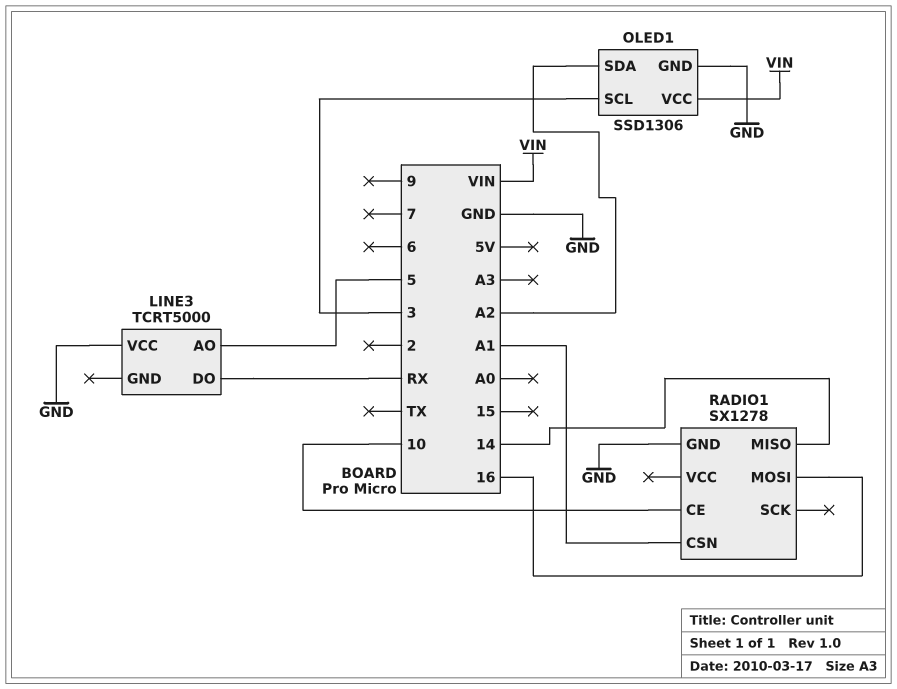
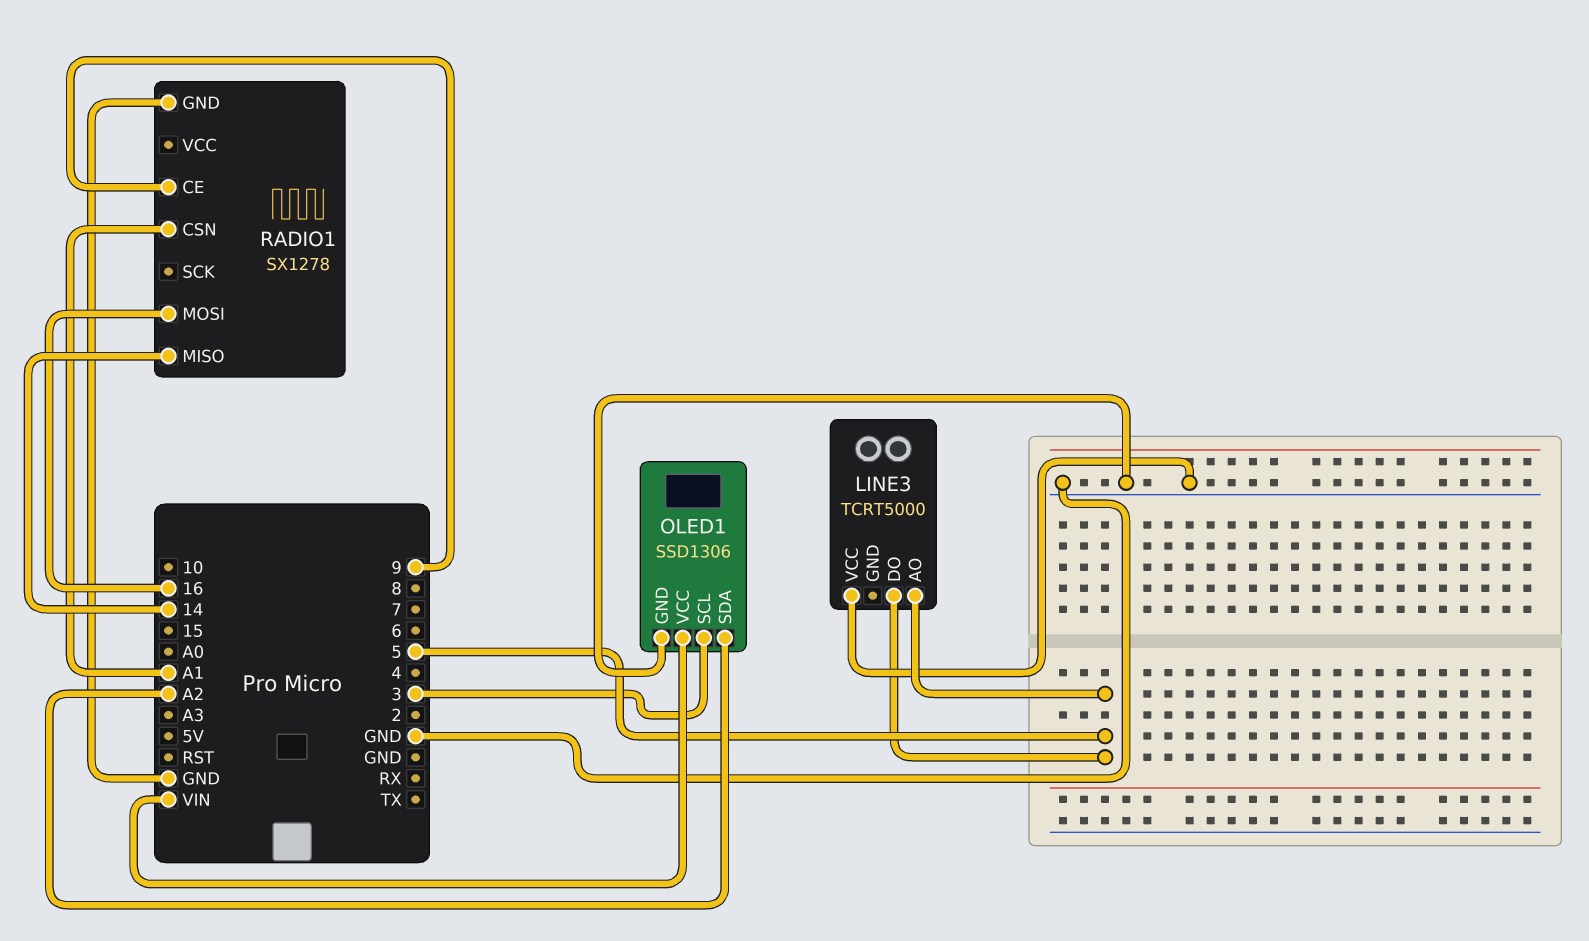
LINE3 pin DO: RX -> 5
RADIO1 pin CE: 10 -> 9

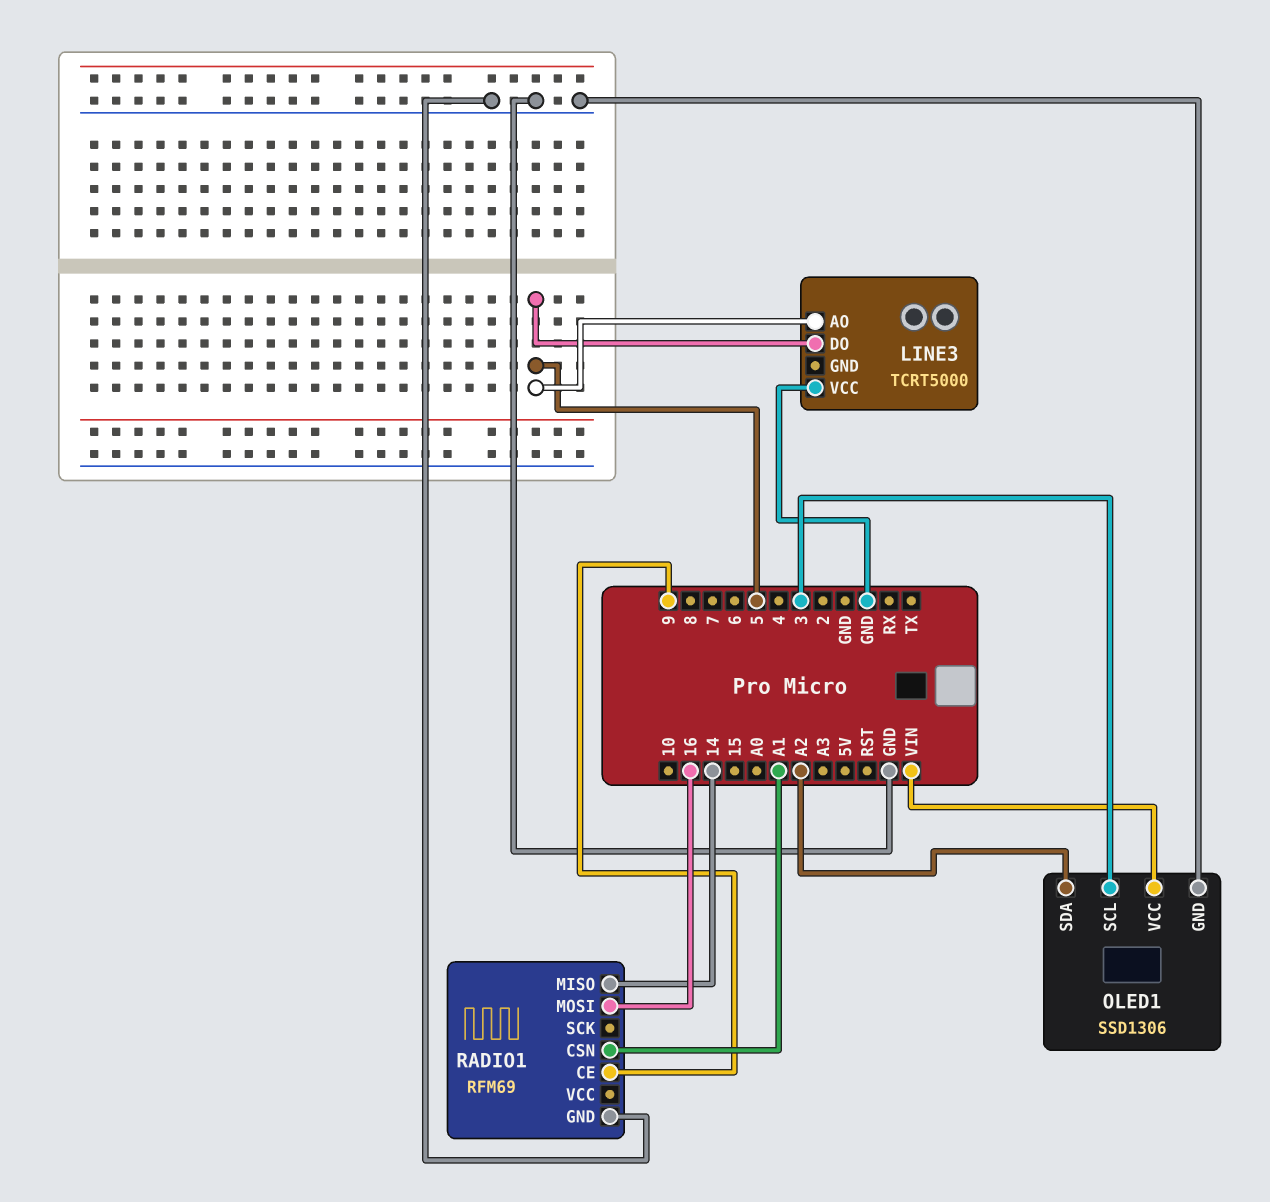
RADIO1: SX1278 -> RFM69

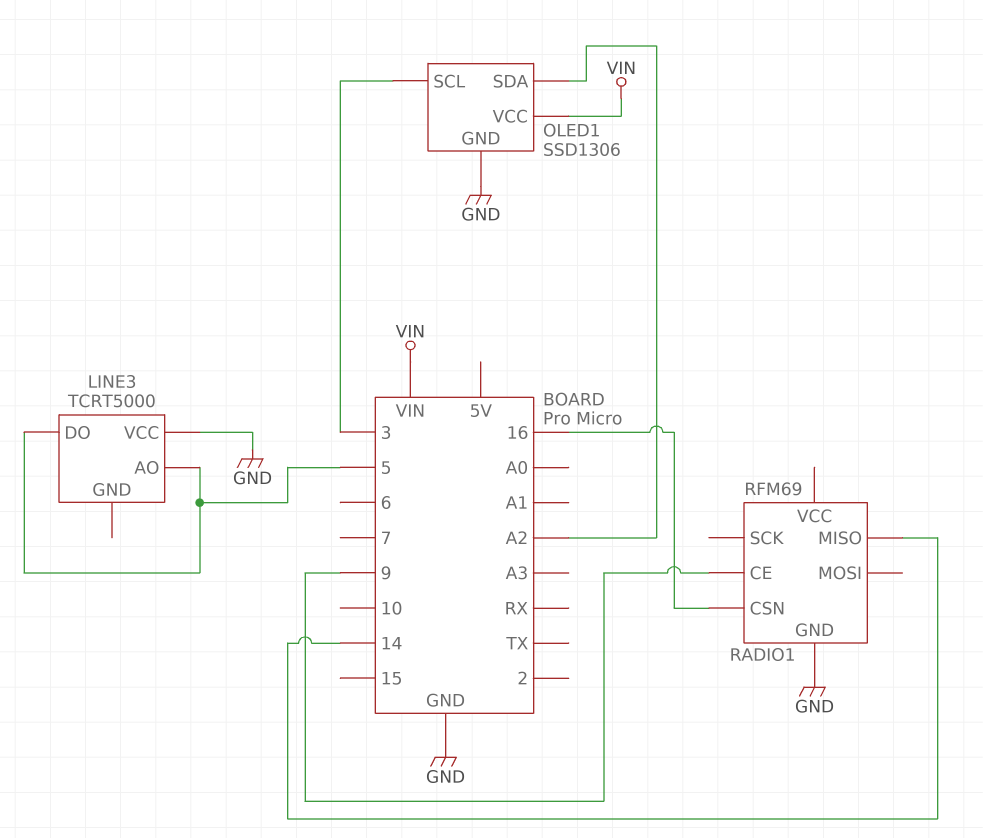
RADIO1 pin CSN: A1 -> 16
RADIO1 pin MOSI: 16 -> none

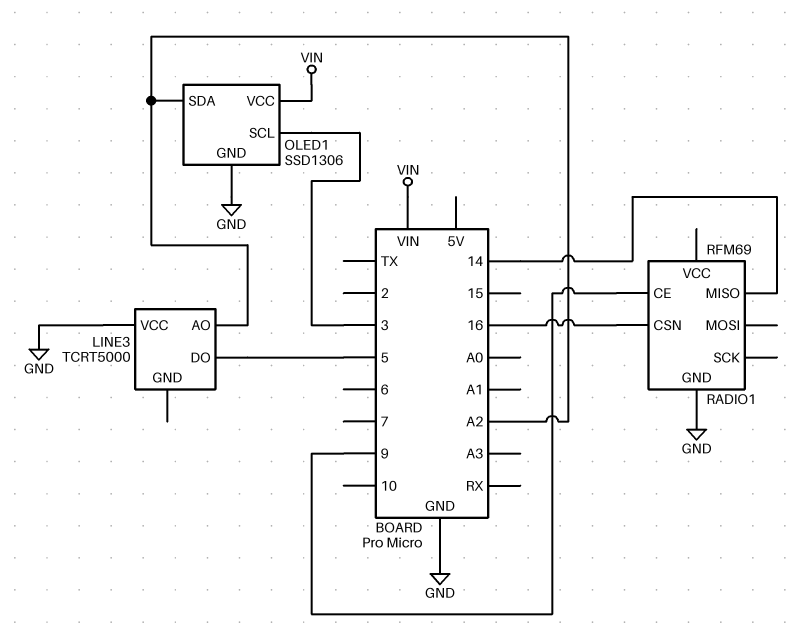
LINE3 pin AO: 5 -> A2

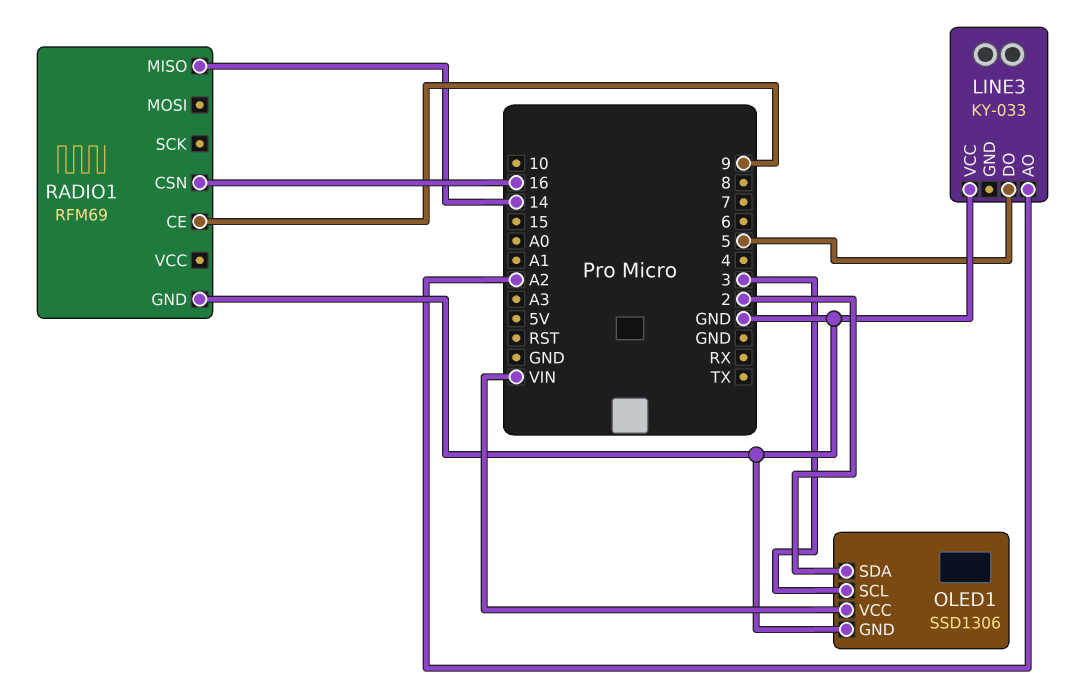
LINE3: TCRT5000 -> KY-033
OLED1 pin SDA: A2 -> 2

